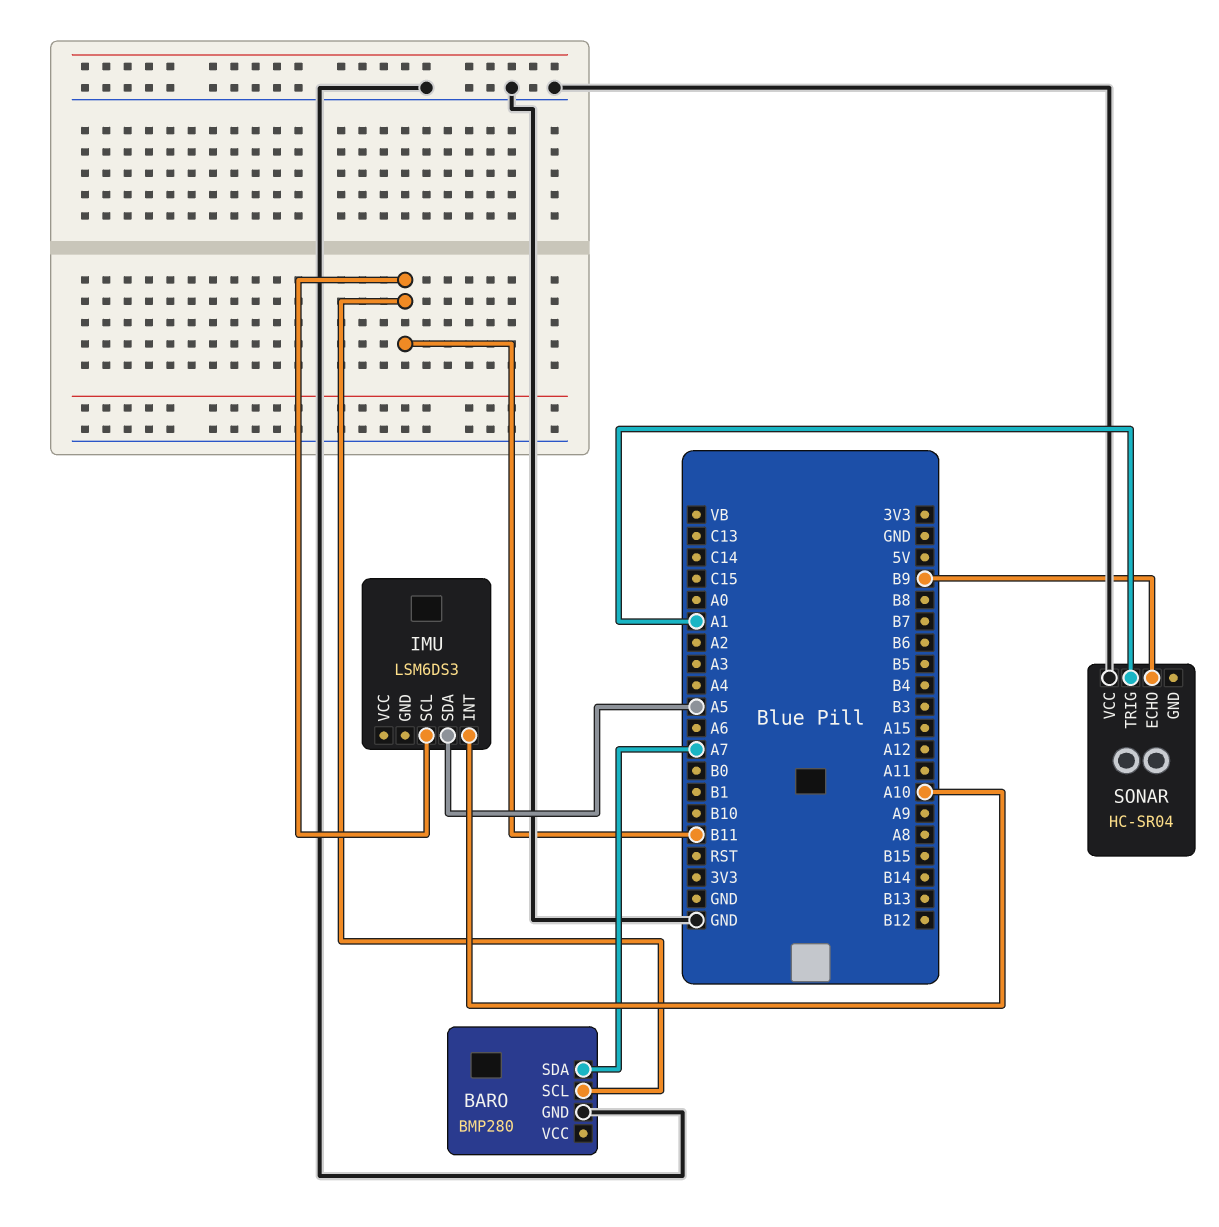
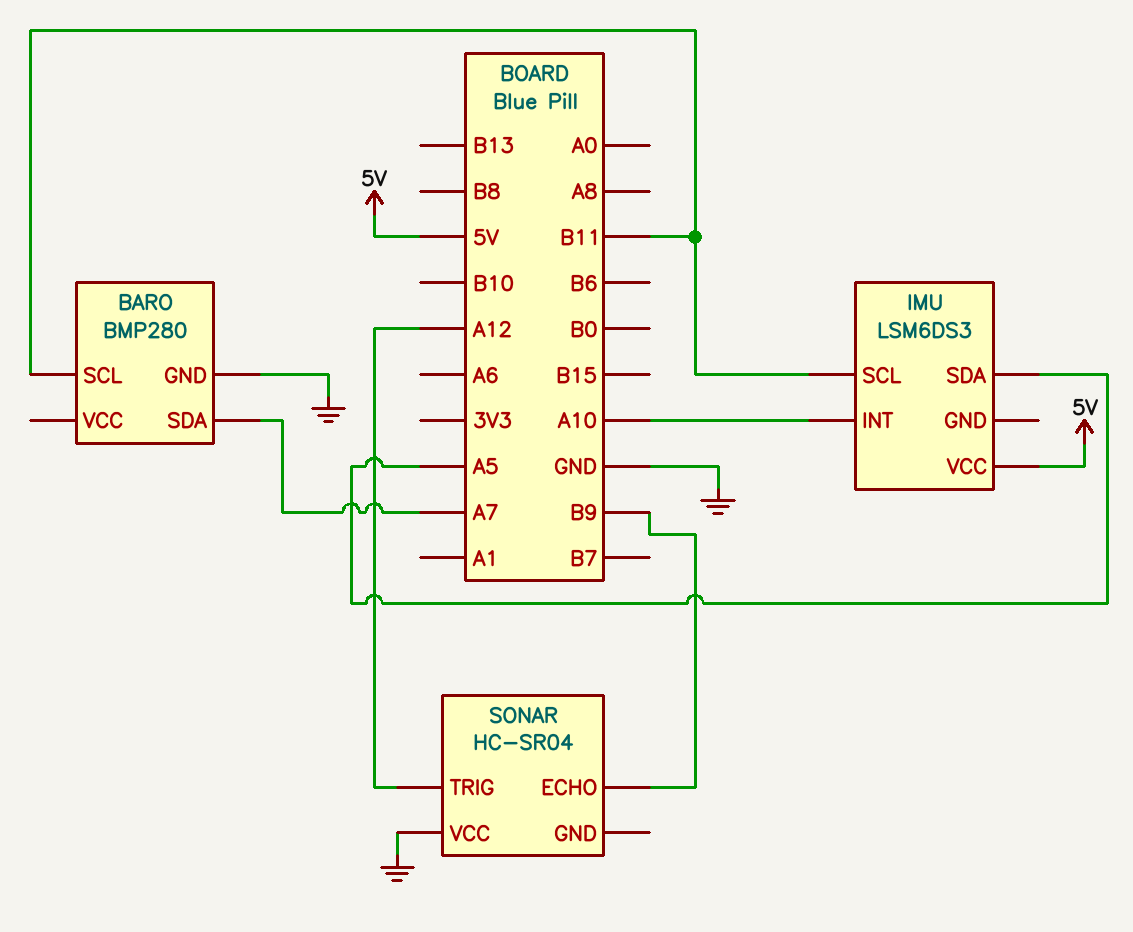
IMU pin VCC: none -> 5V
SONAR pin TRIG: A1 -> A12

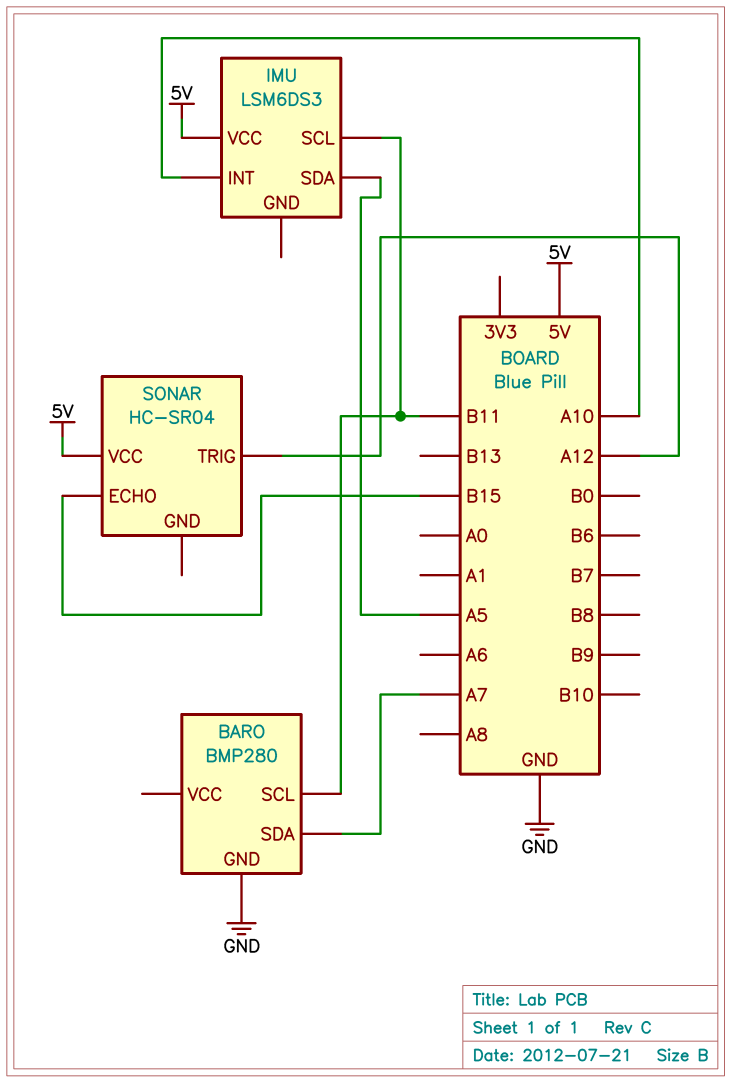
SONAR pin ECHO: B9 -> B15
SONAR pin VCC: GND -> 5V

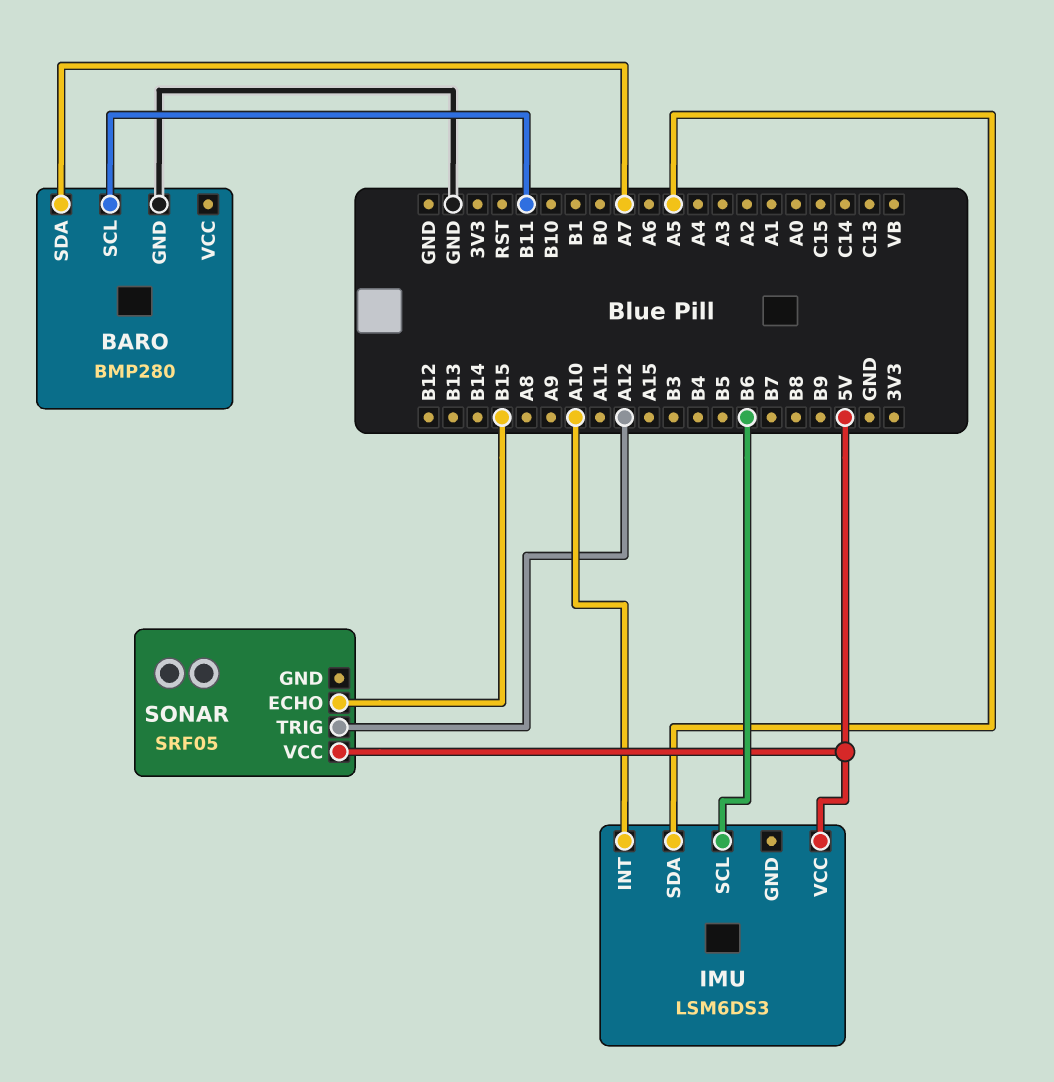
IMU pin SCL: B11 -> B6
SONAR: HC-SR04 -> SRF05

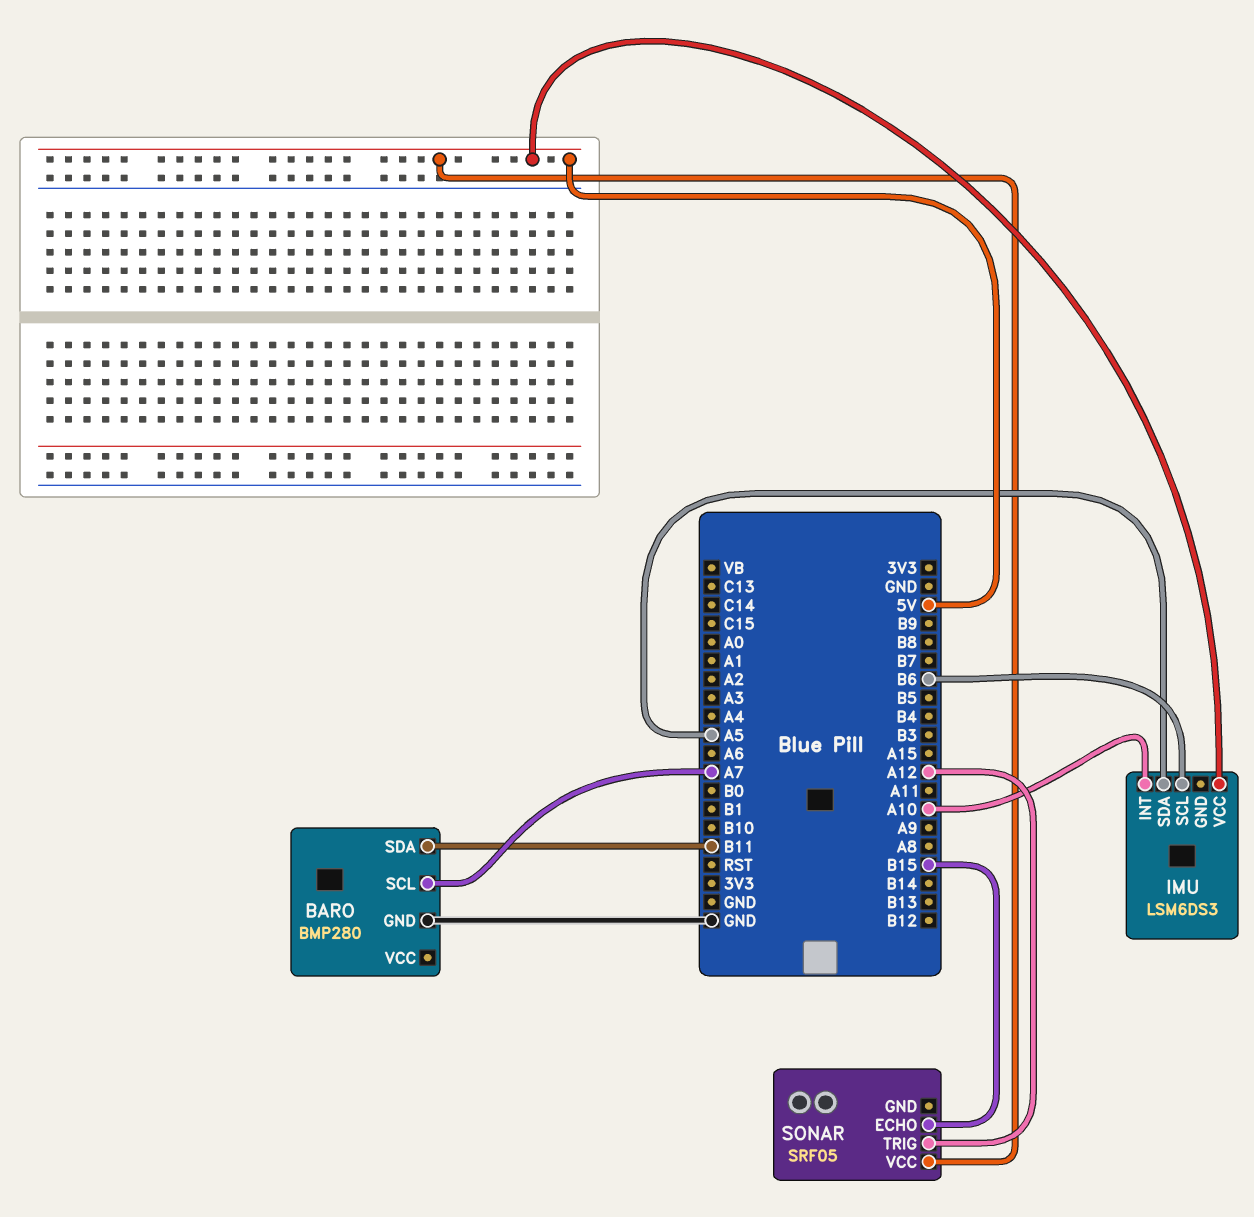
BARO pin SCL: B11 -> A7
BARO pin SDA: A7 -> B11

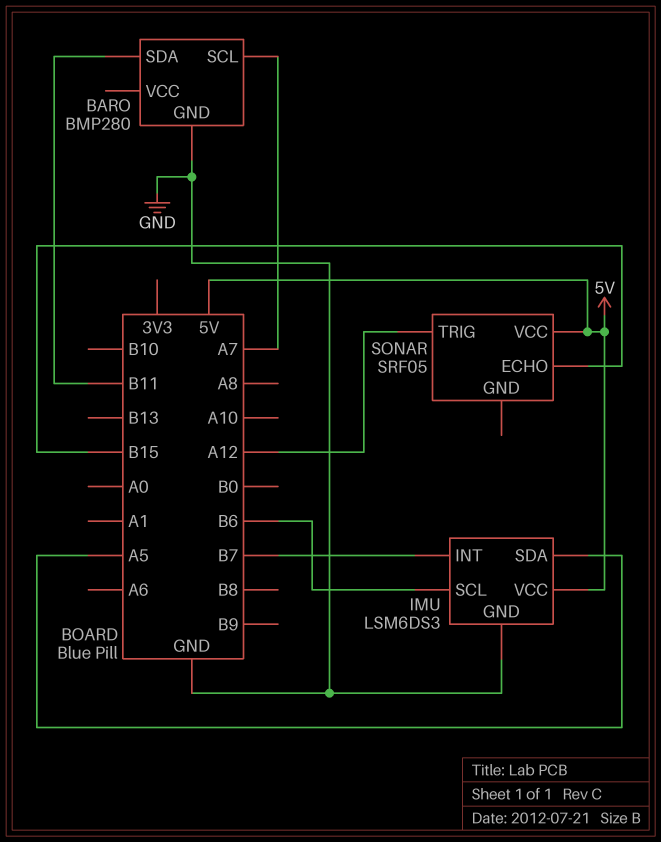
IMU pin GND: none -> GND
IMU pin INT: A10 -> B7

